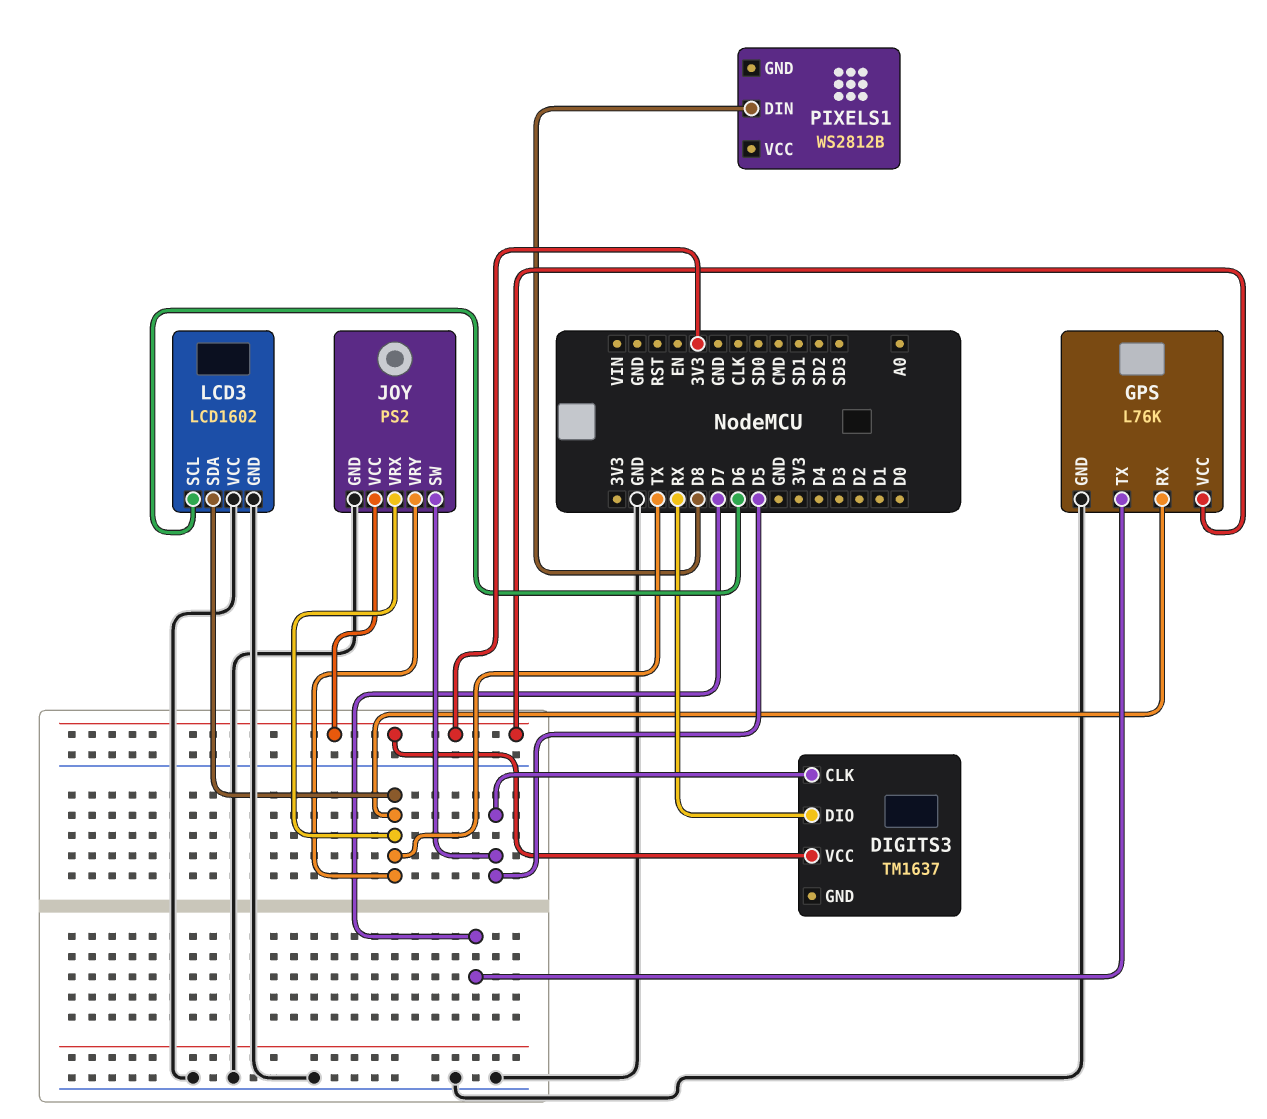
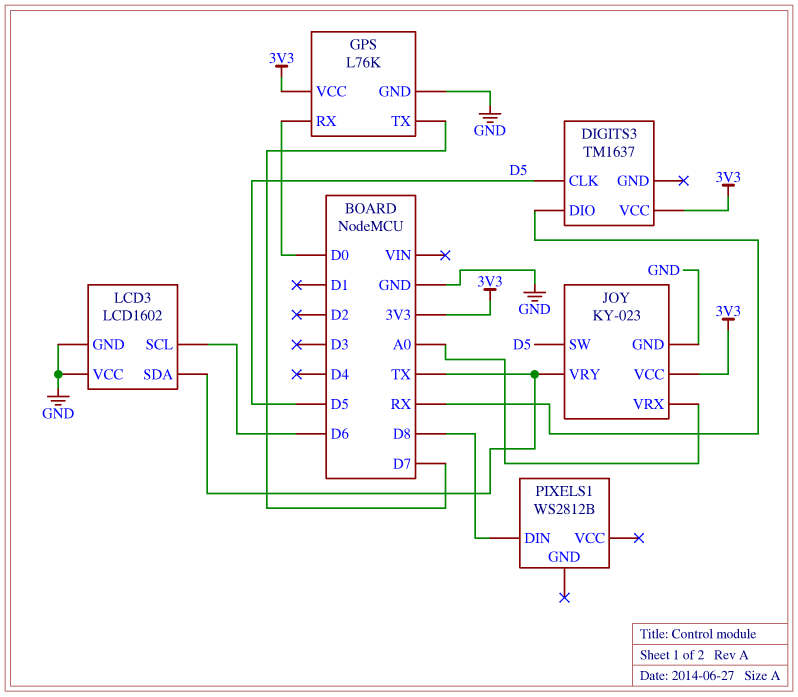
GPS pin RX: TX -> D0
JOY: PS2 -> KY-023
JOY pin VRX: TX -> A0

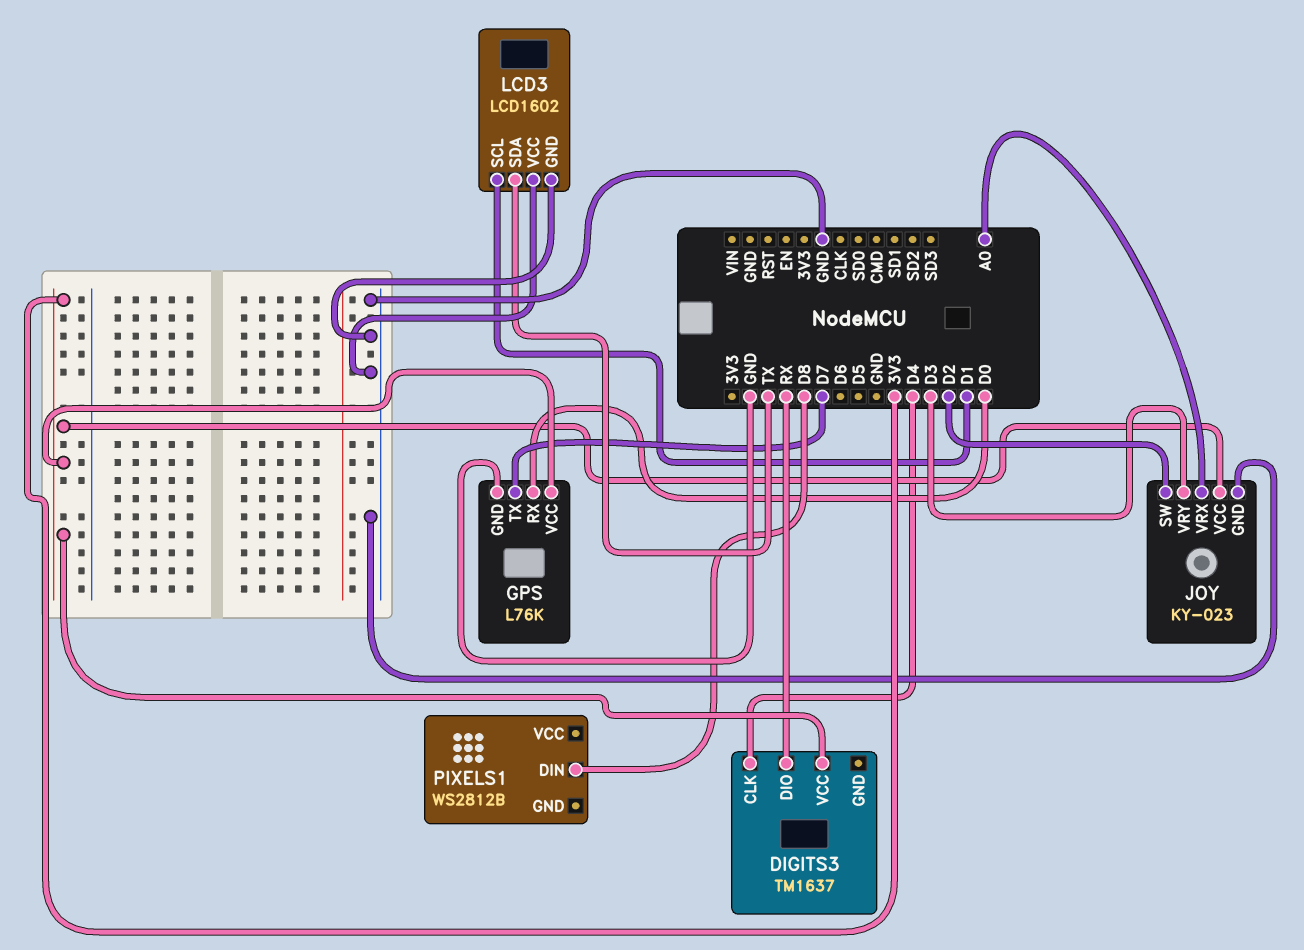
DIGITS3 pin CLK: D5 -> D4
JOY pin SW: D5 -> D2
JOY pin VRY: TX -> D3
LCD3 pin SCL: D6 -> D1

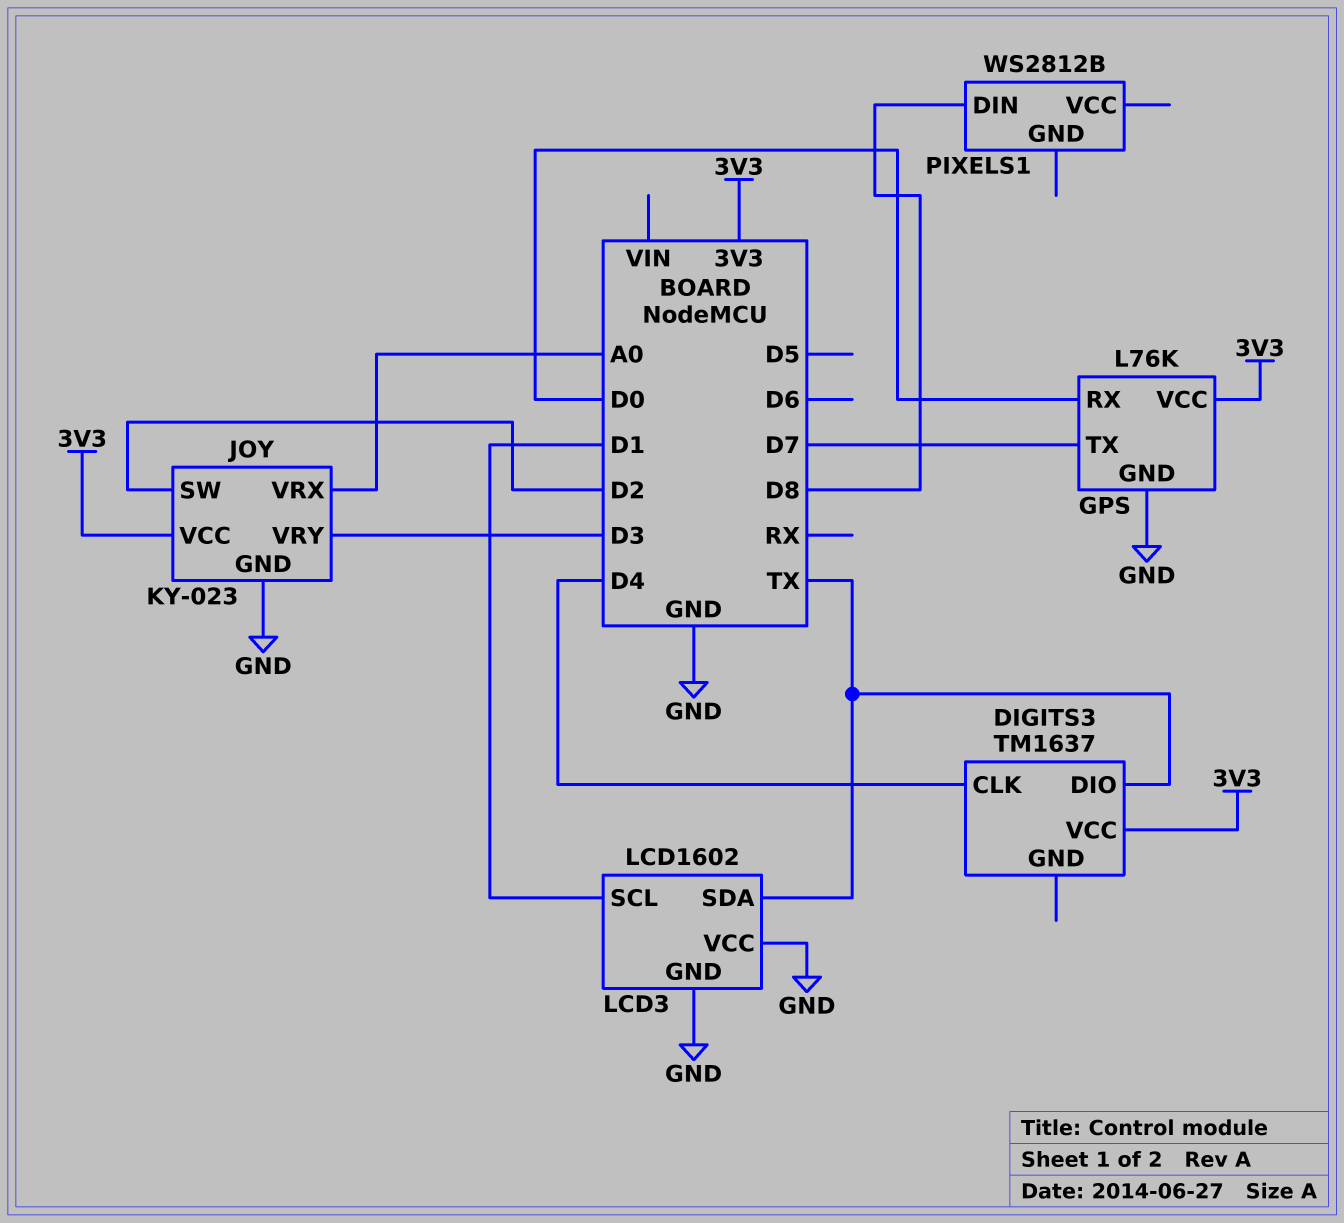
DIGITS3 pin DIO: RX -> TX

